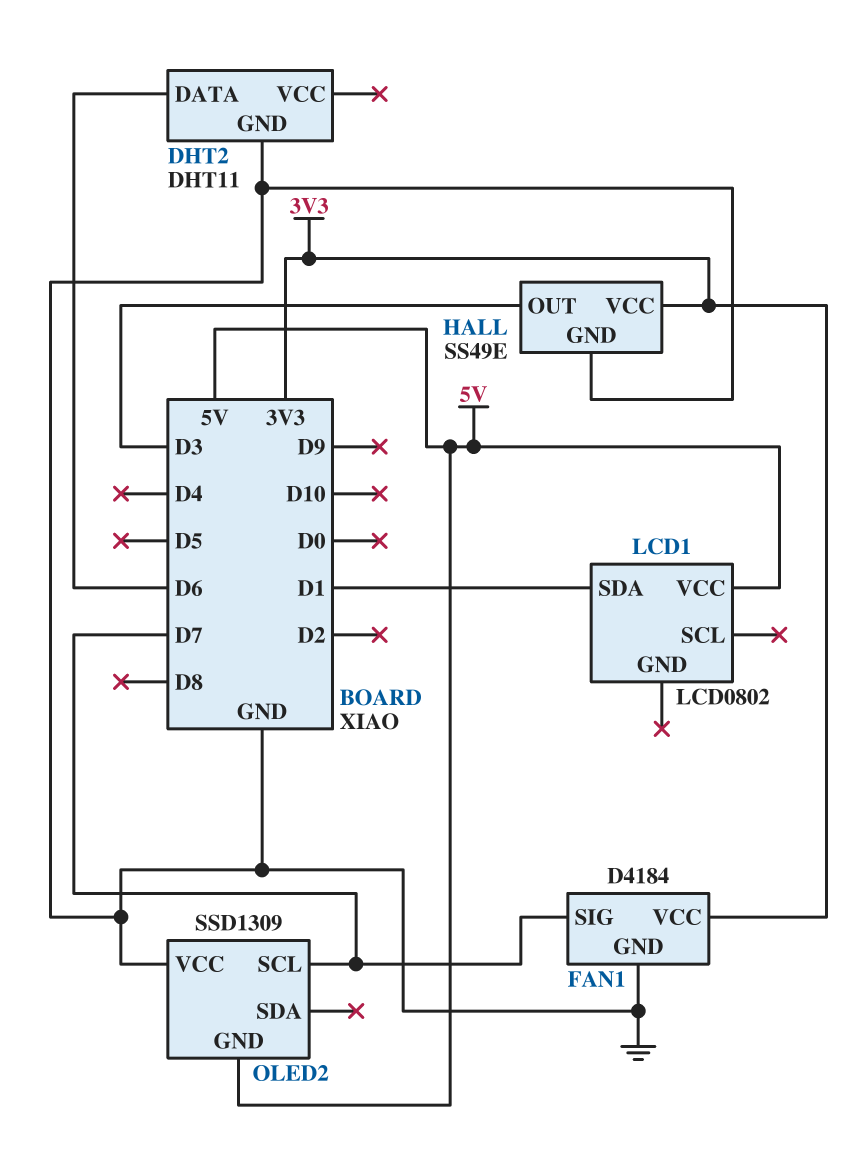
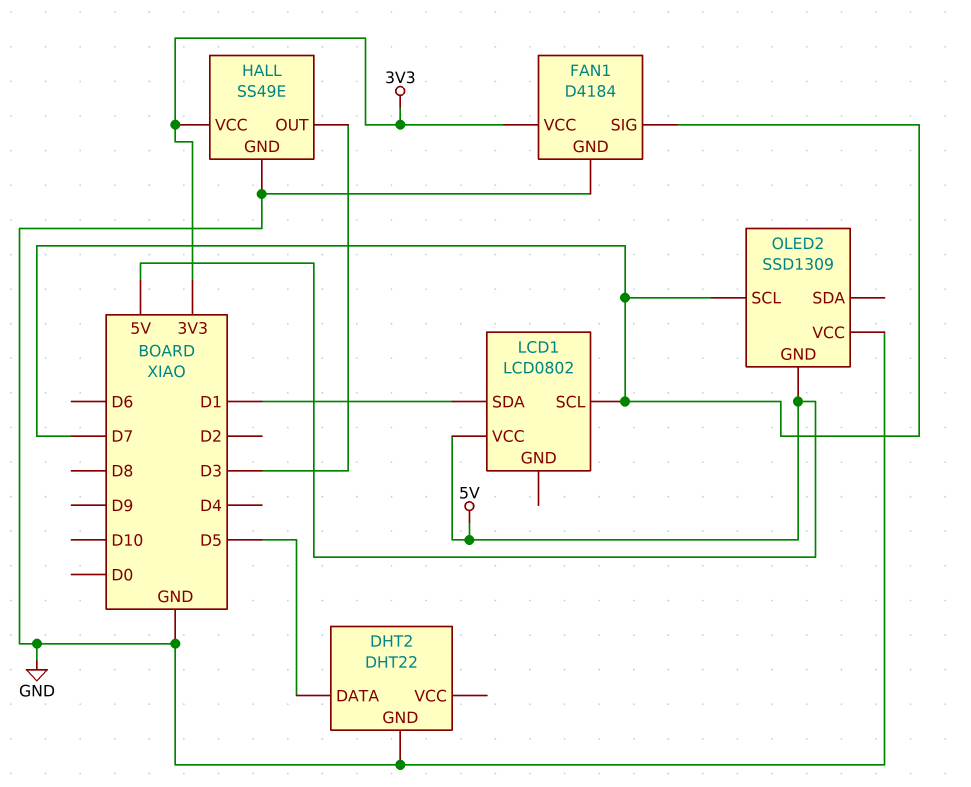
DHT2: DHT11 -> DHT22
DHT2 pin DATA: D6 -> D5
LCD1 pin SCL: none -> D7

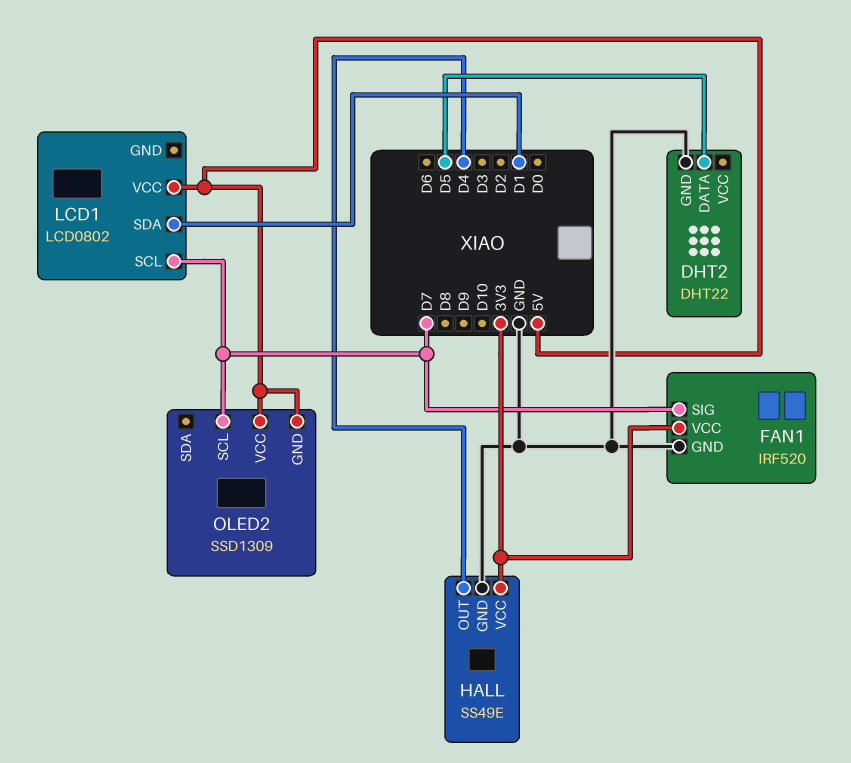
FAN1: D4184 -> IRF520
HALL pin OUT: D3 -> D4
OLED2 pin VCC: GND -> 5V

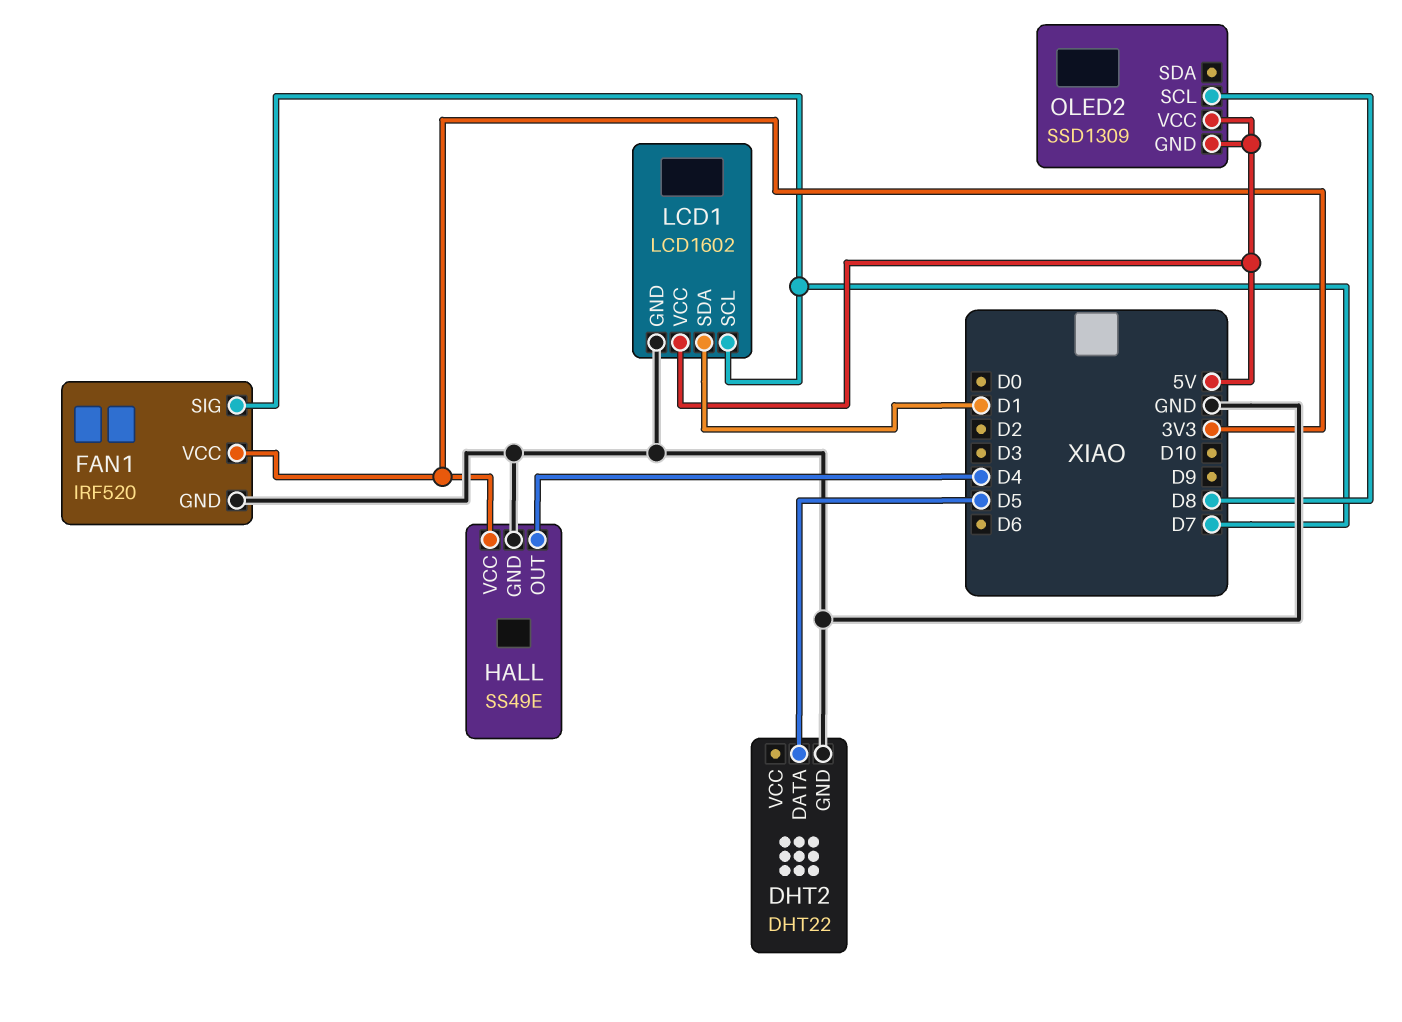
LCD1: LCD0802 -> LCD1602
LCD1 pin GND: none -> GND
OLED2 pin SCL: D7 -> D8

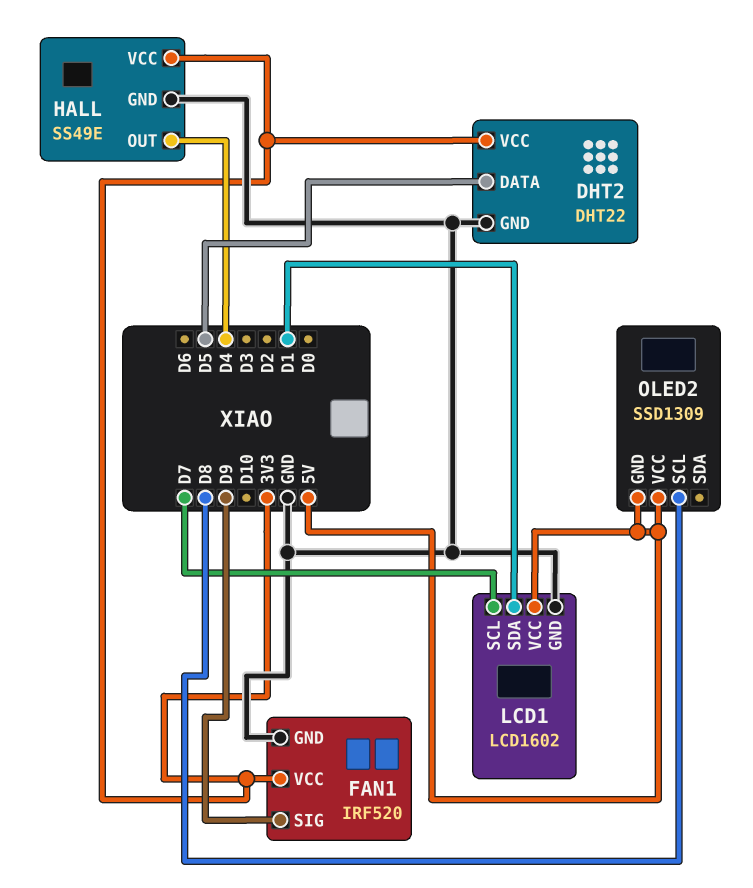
DHT2 pin VCC: none -> 3V3
FAN1 pin SIG: D7 -> D9

